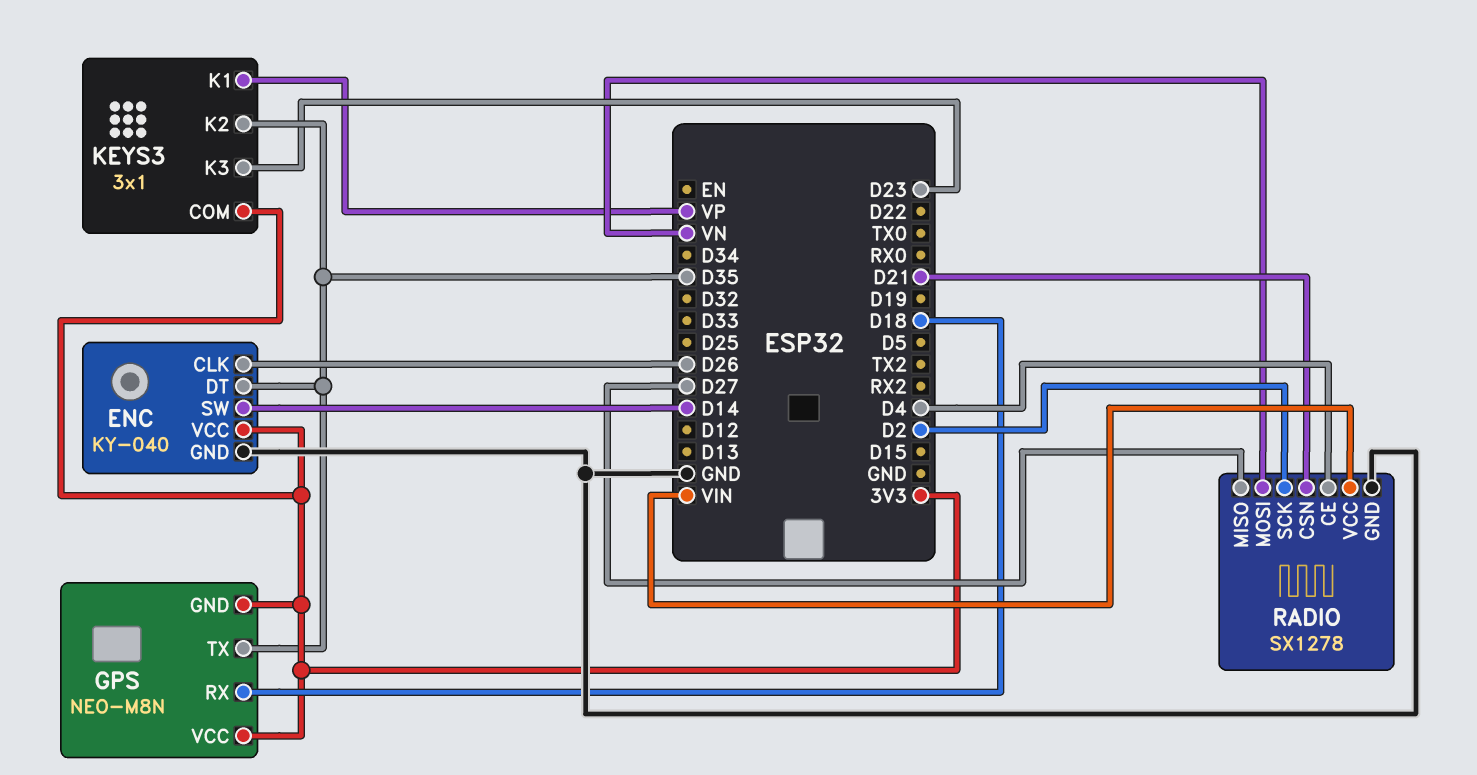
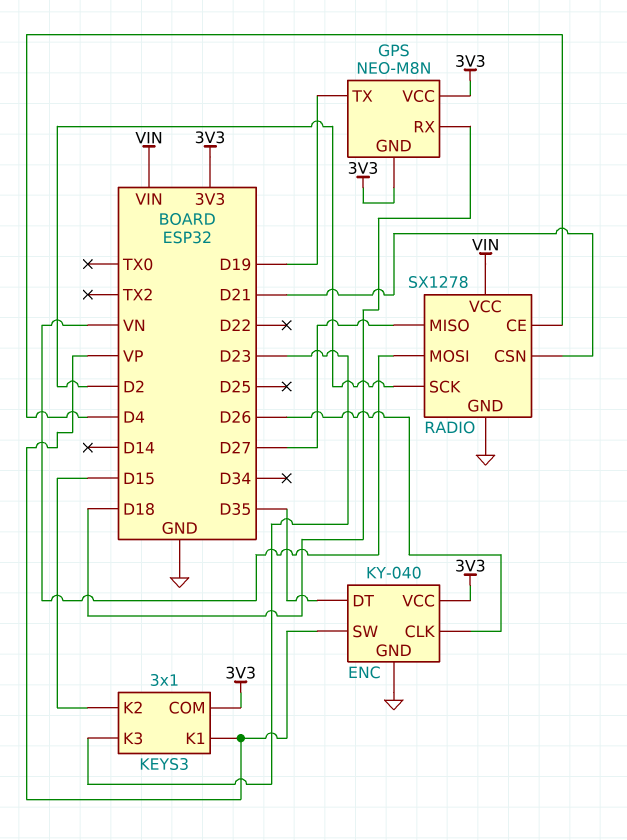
ENC pin SW: D14 -> VP
GPS pin TX: D35 -> D19
KEYS3 pin K2: D35 -> D15

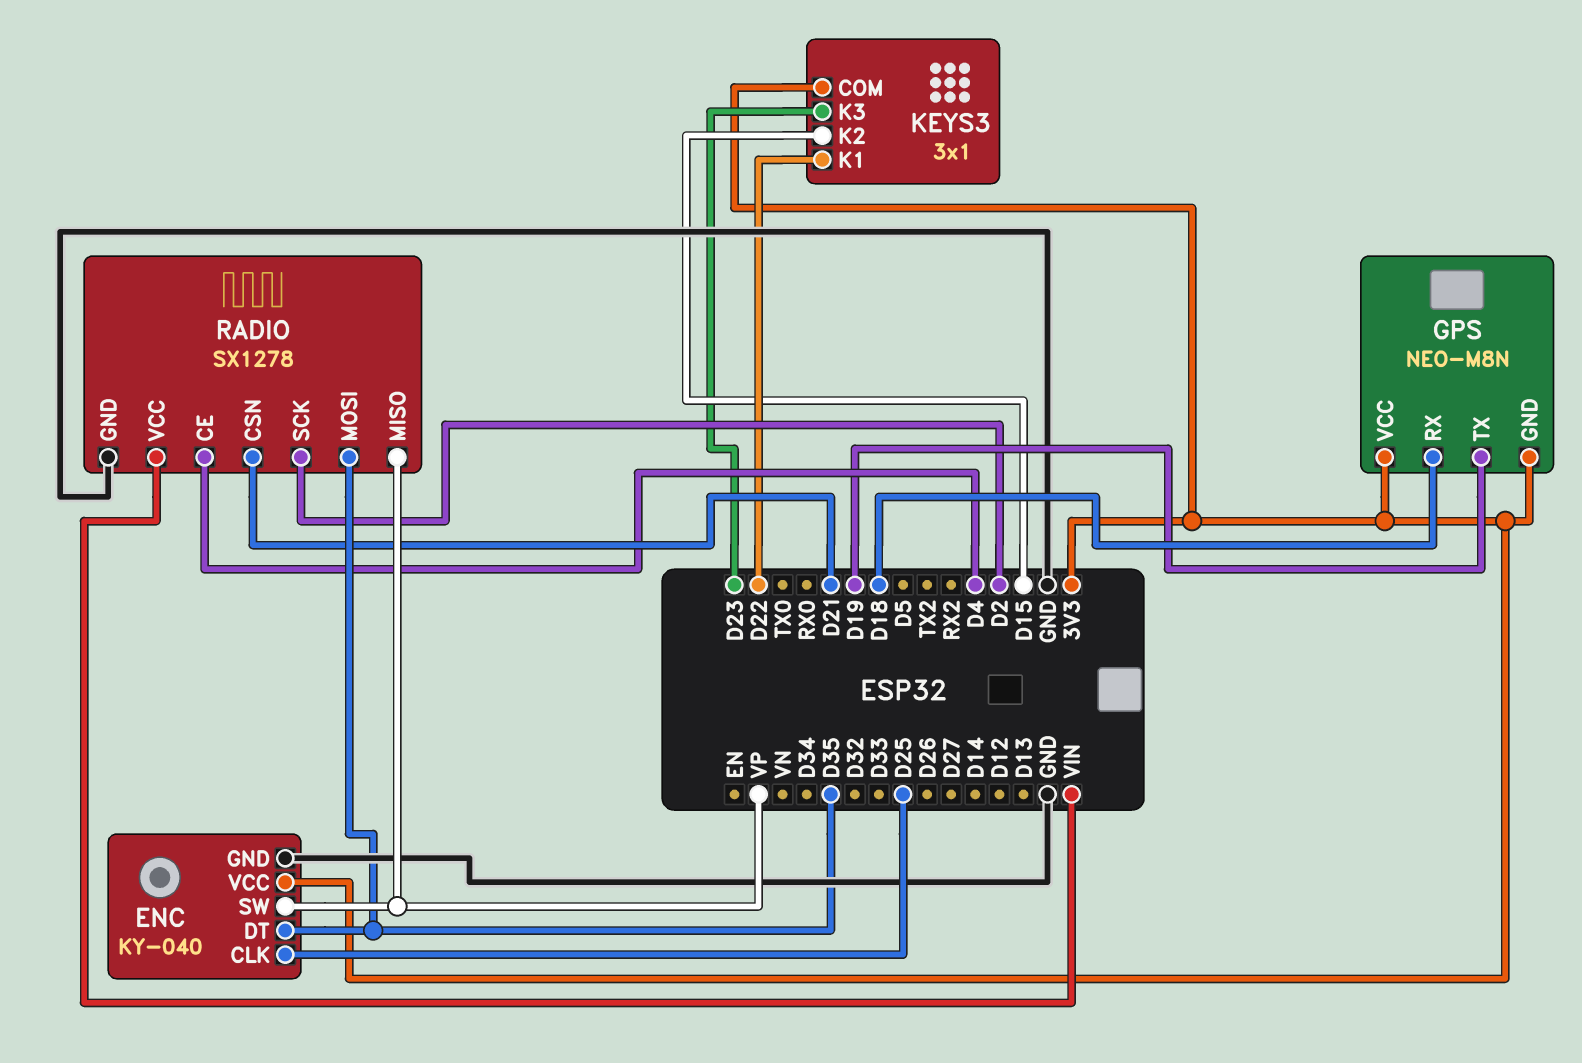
ENC pin CLK: D26 -> D25
KEYS3 pin K1: VP -> D22
RADIO pin MISO: D27 -> VP
RADIO pin MOSI: VN -> D35

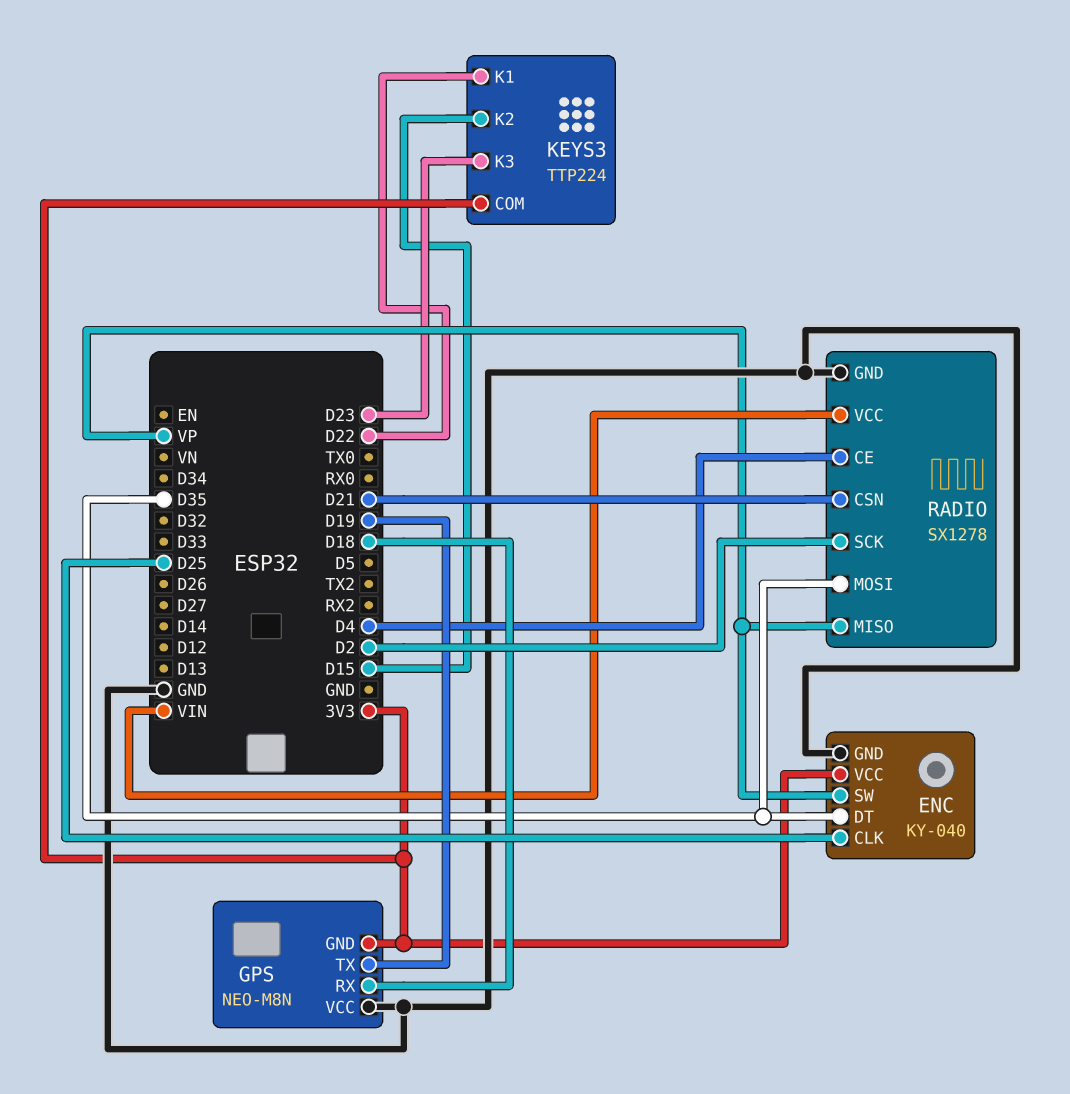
GPS pin VCC: 3V3 -> GND
KEYS3: 3x1 -> TTP224

